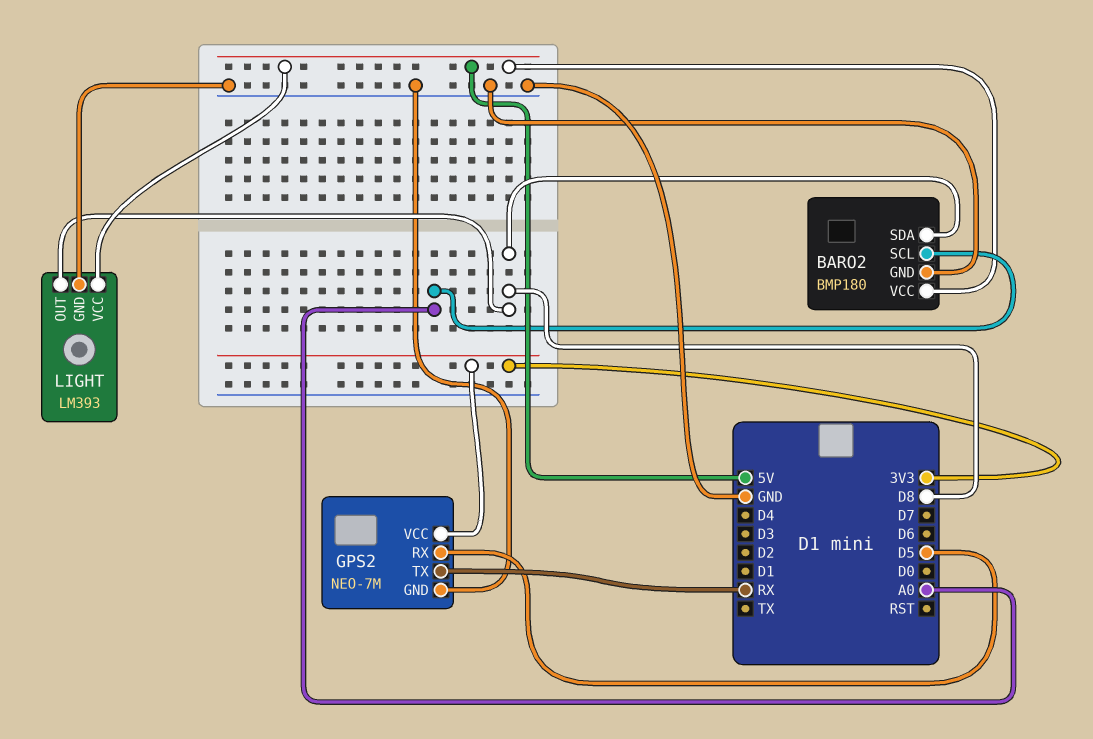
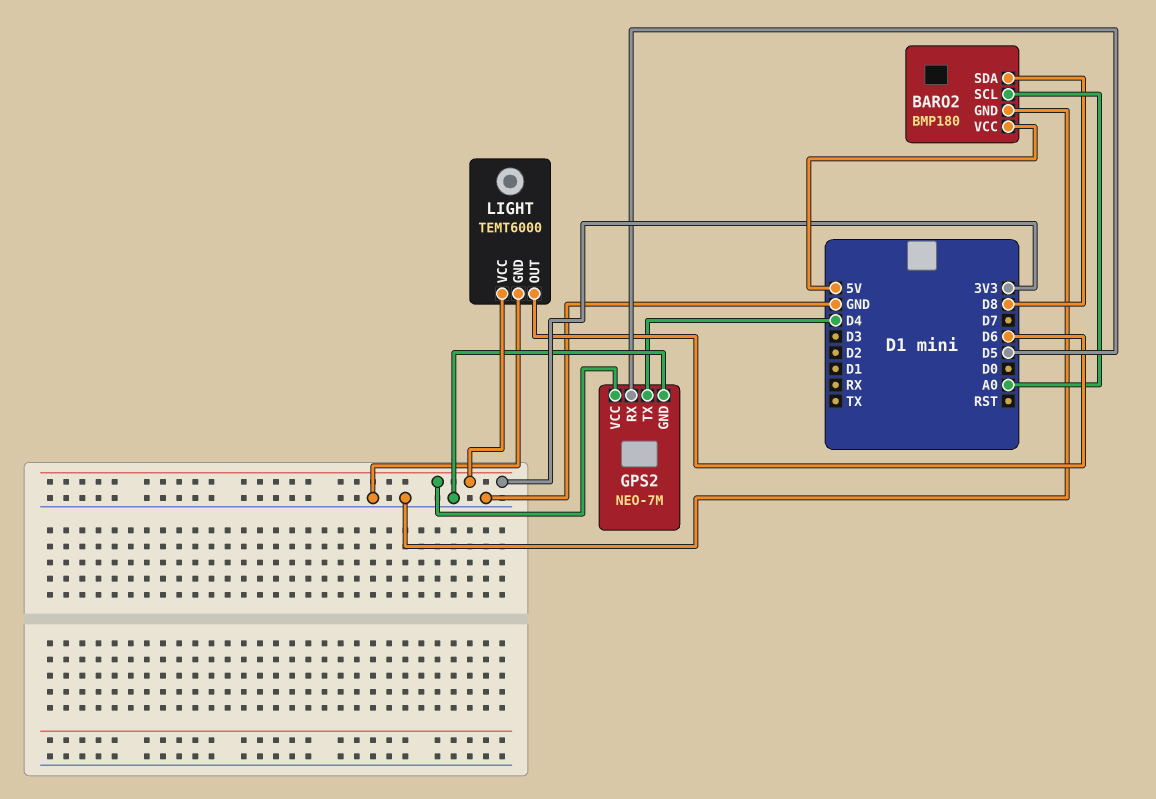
GPS2 pin TX: RX -> D4
LIGHT: LM393 -> TEMT6000
LIGHT pin OUT: D8 -> D6
LIGHT pin VCC: 5V -> 3V3

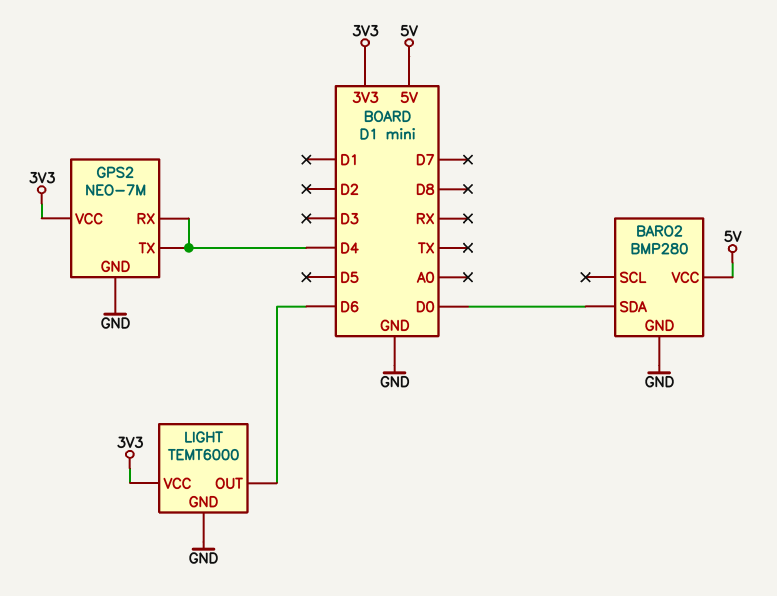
BARO2: BMP180 -> BMP280
BARO2 pin SCL: A0 -> none
BARO2 pin SDA: D8 -> D0
GPS2 pin RX: D5 -> D4

